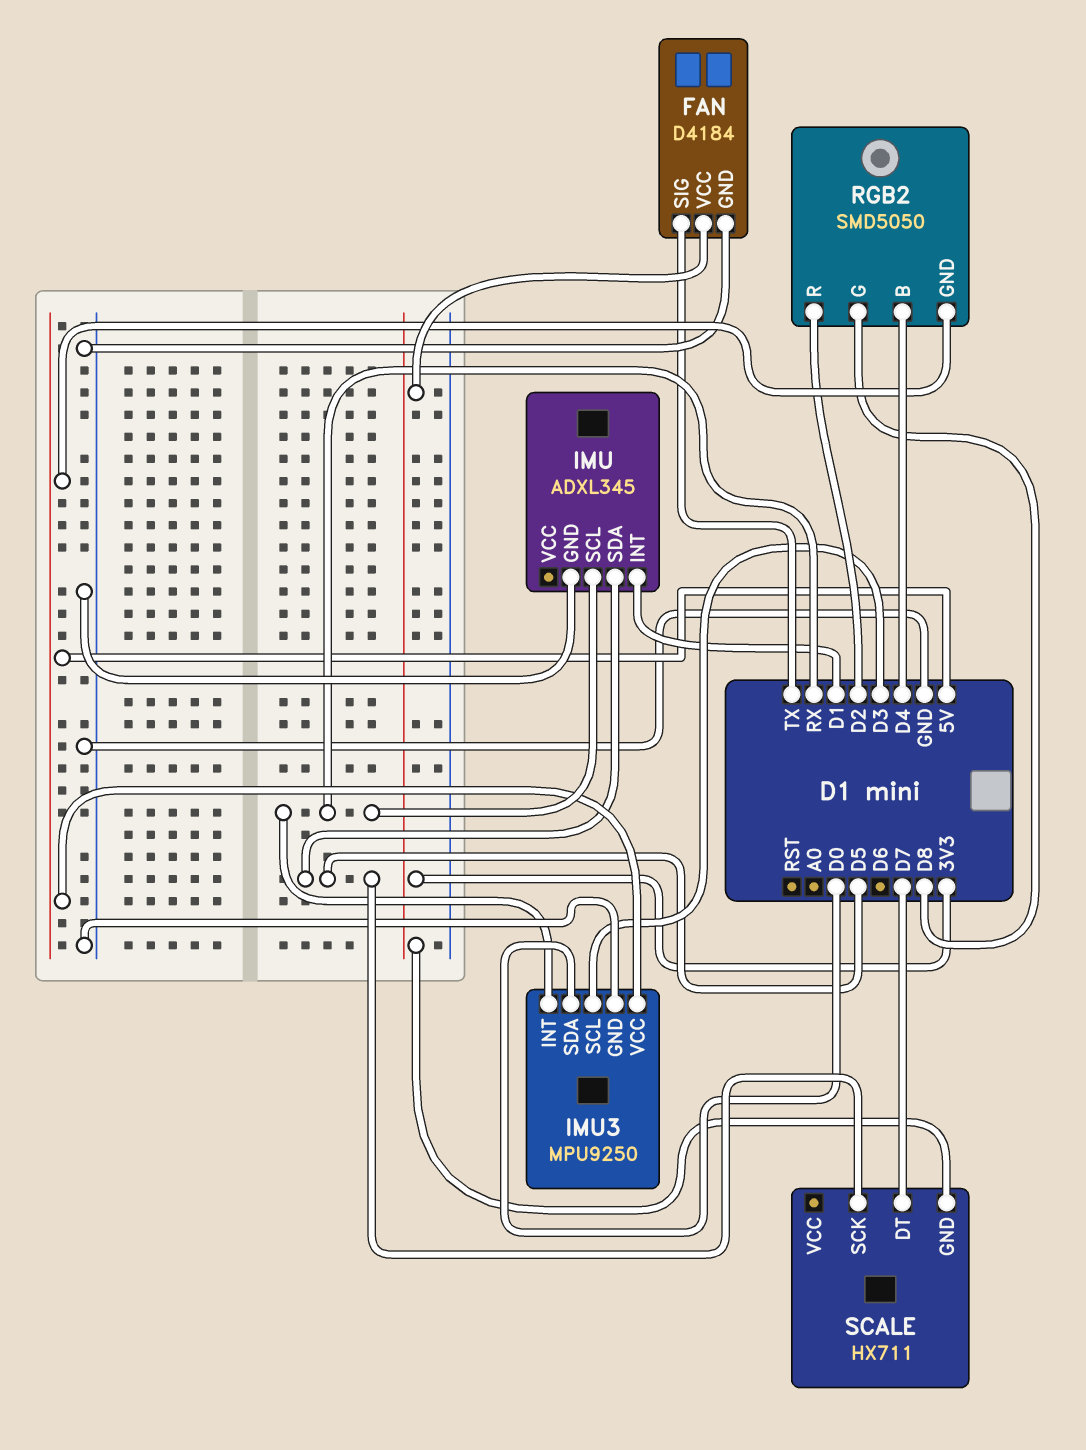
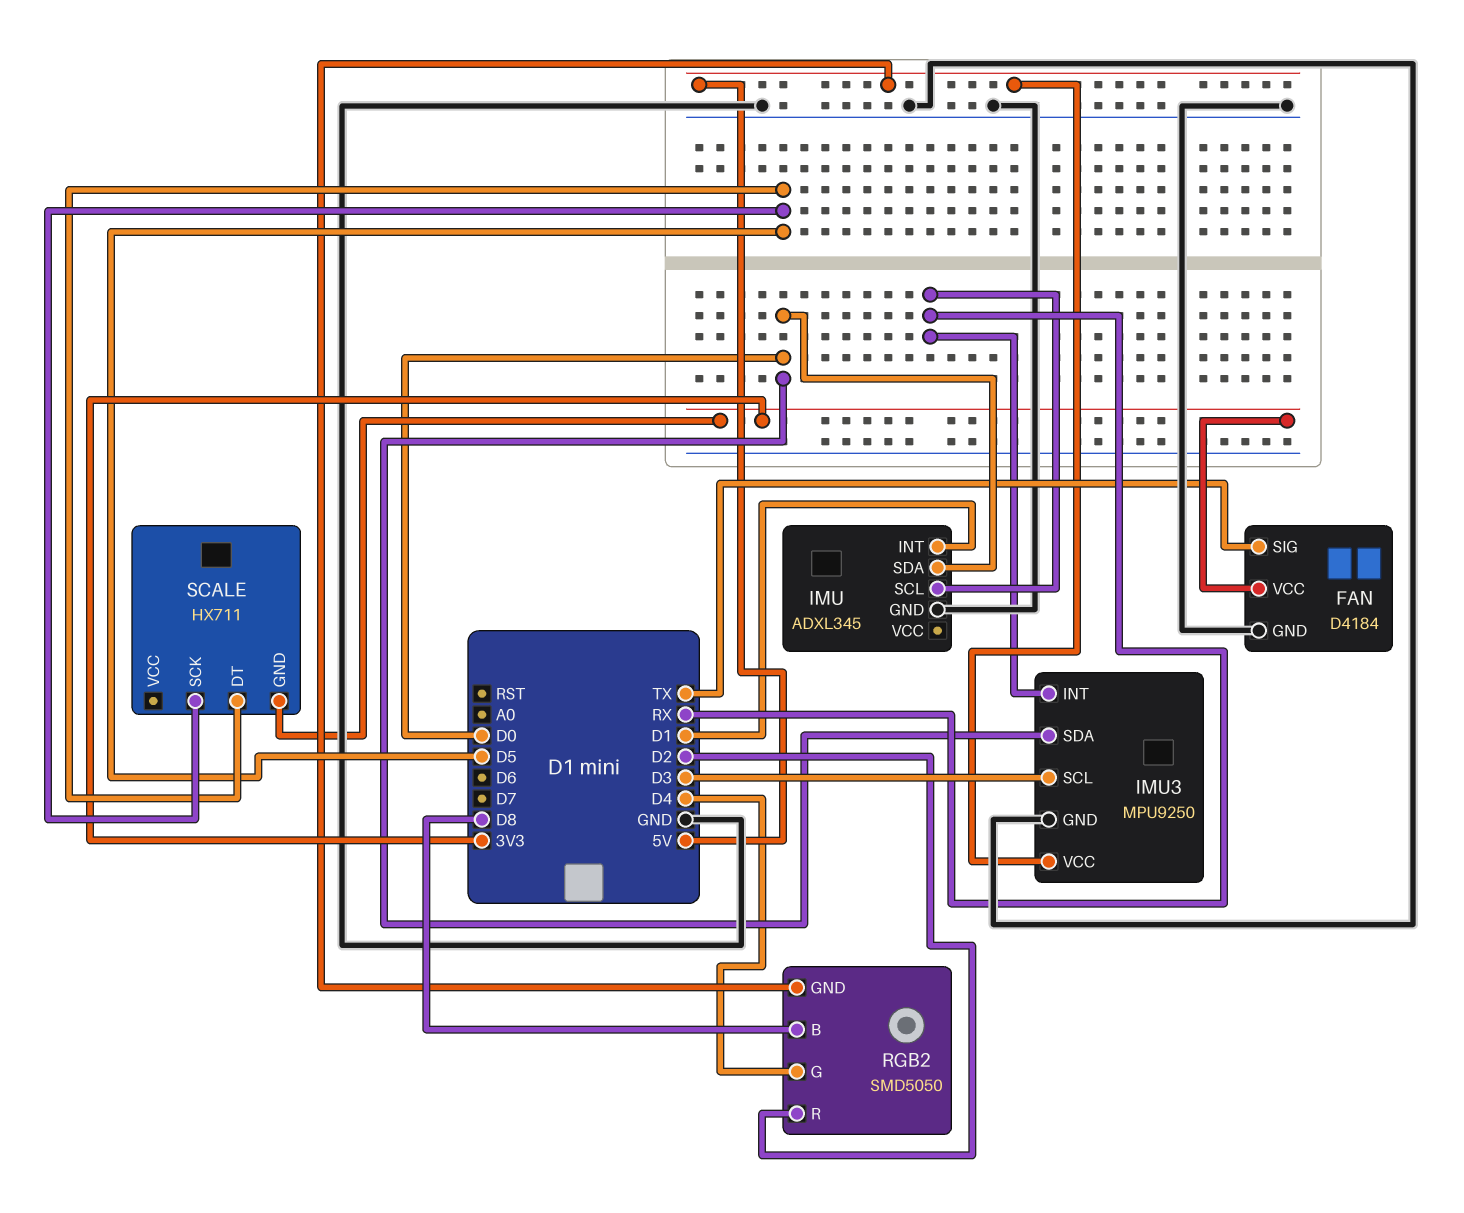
IMU pin SDA: D5 -> D0
RGB2 pin B: D4 -> D8
RGB2 pin G: D8 -> D4
SCALE pin DT: D7 -> D5

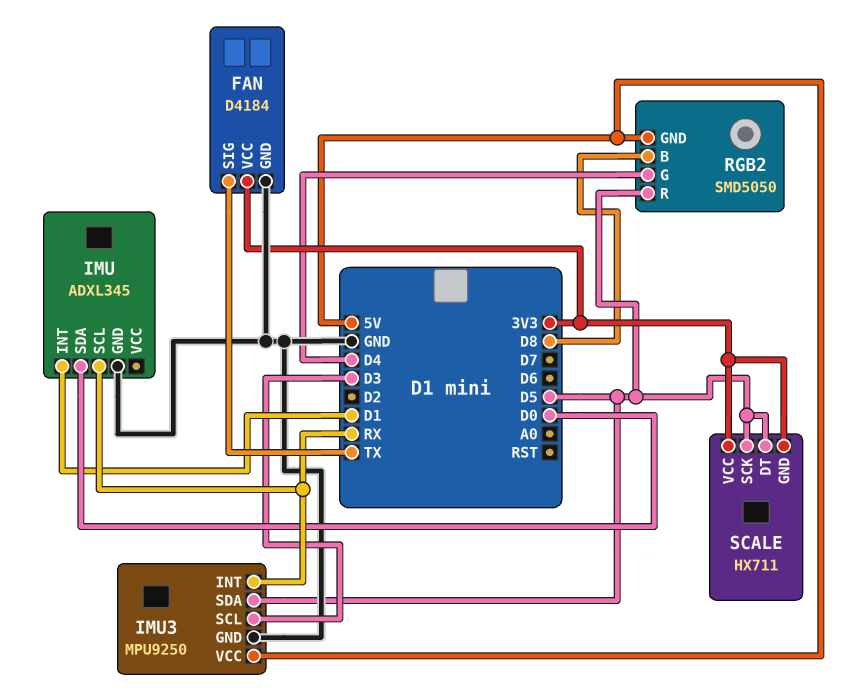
IMU3 pin SDA: D0 -> D5
RGB2 pin R: D2 -> D5
SCALE pin VCC: none -> 3V3

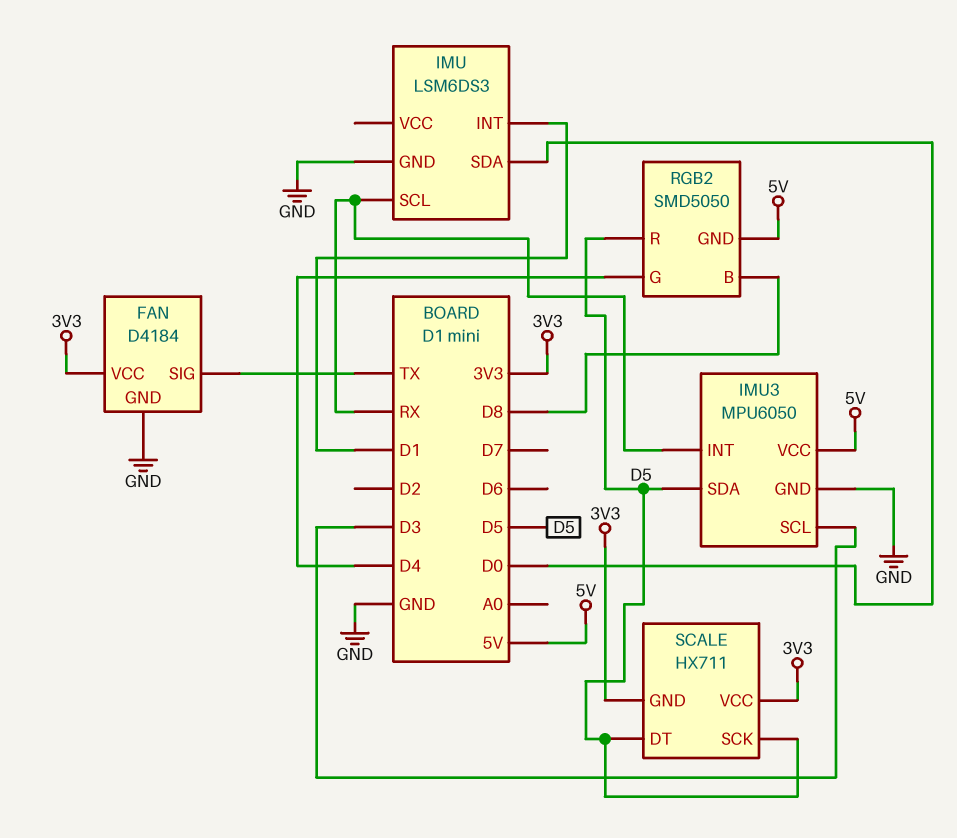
IMU: ADXL345 -> LSM6DS3
IMU3: MPU9250 -> MPU6050

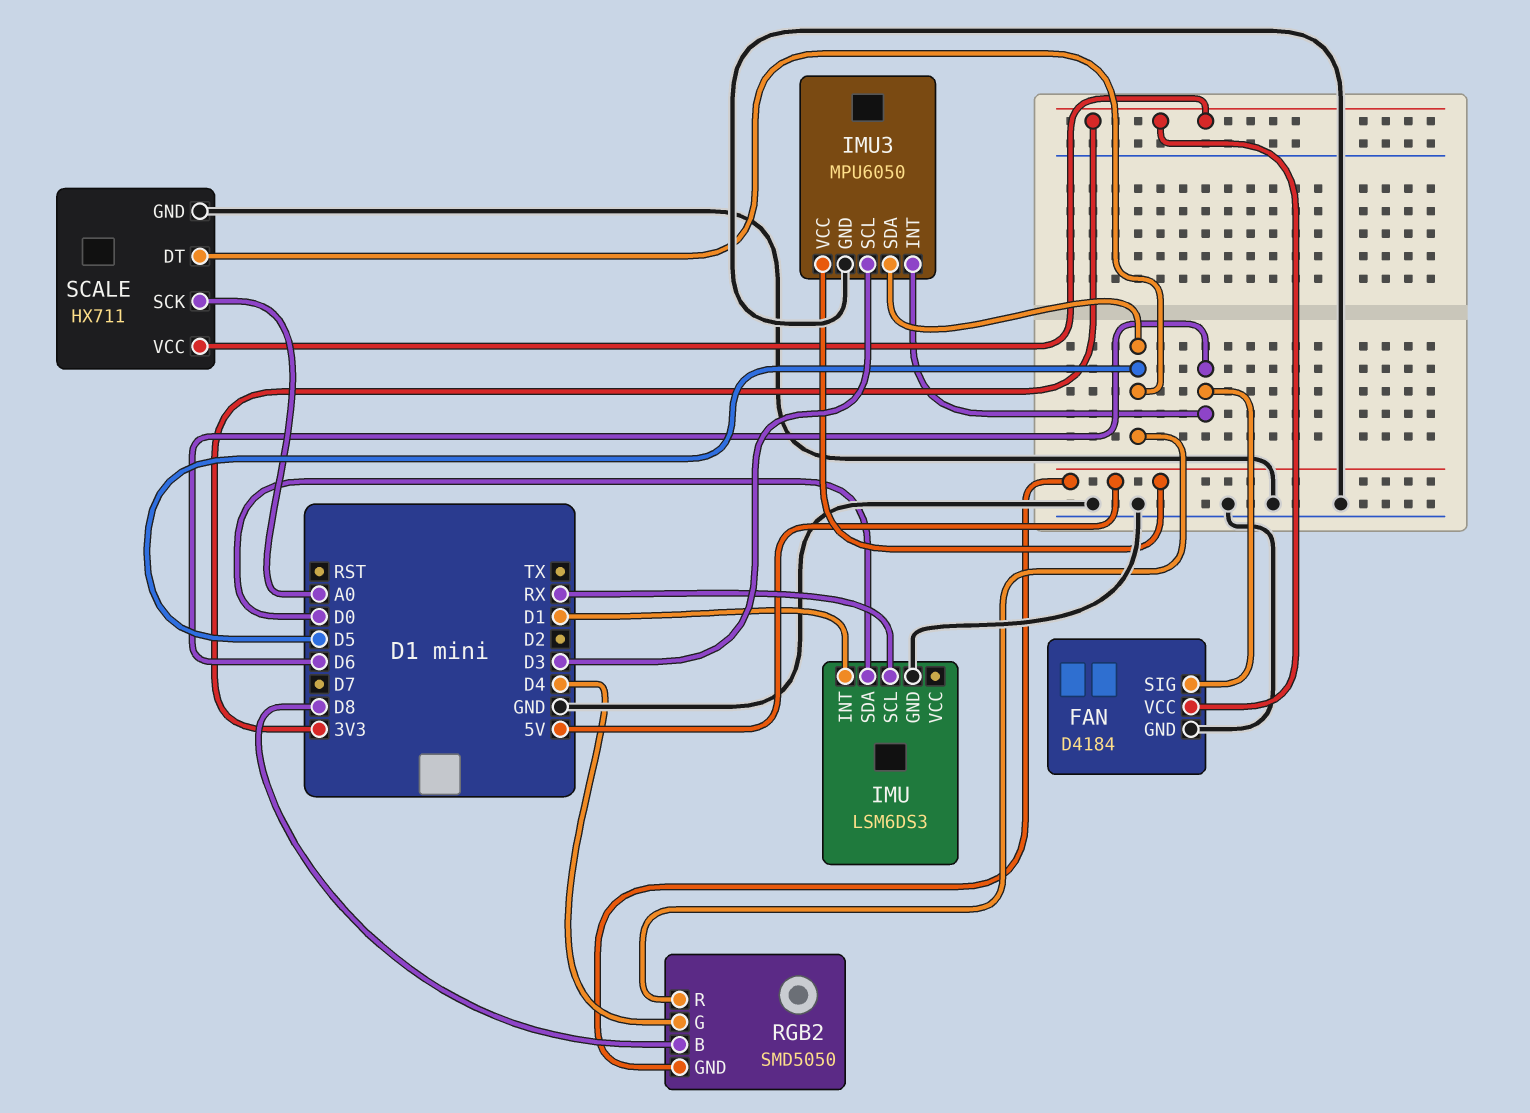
FAN pin SIG: TX -> D6
IMU3 pin INT: RX -> D6
SCALE pin GND: 3V3 -> GND
SCALE pin SCK: D5 -> A0

